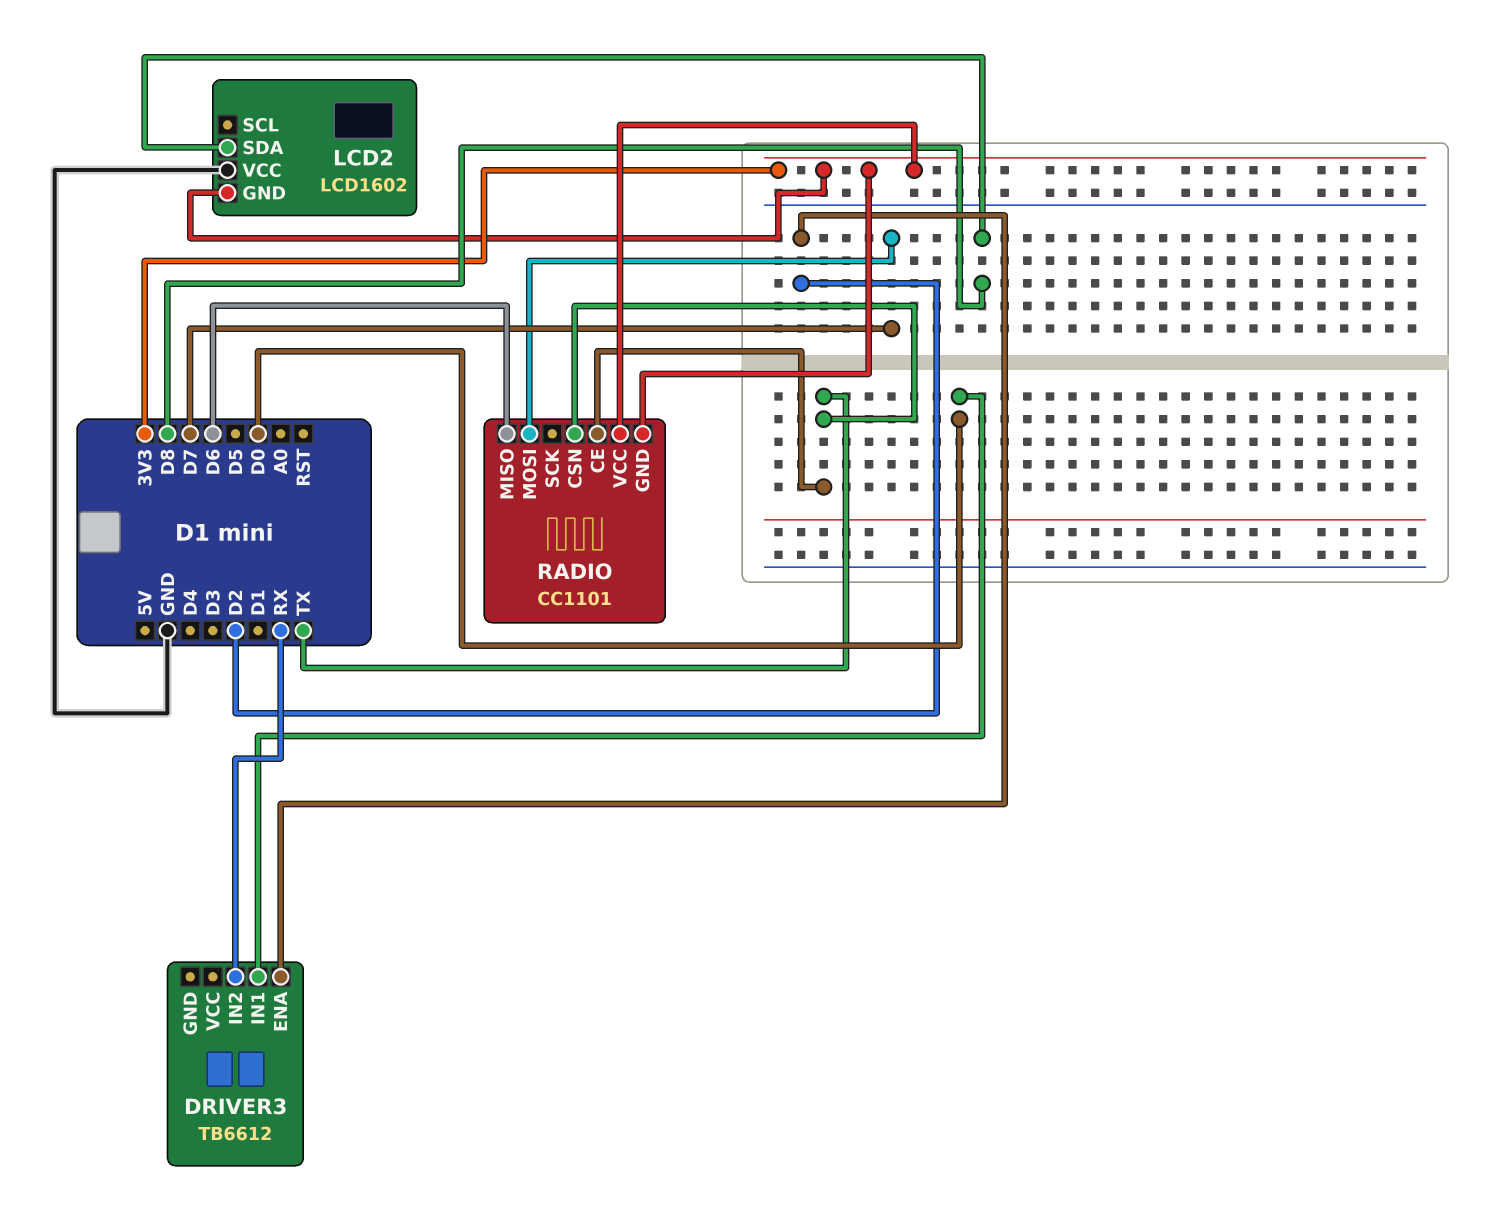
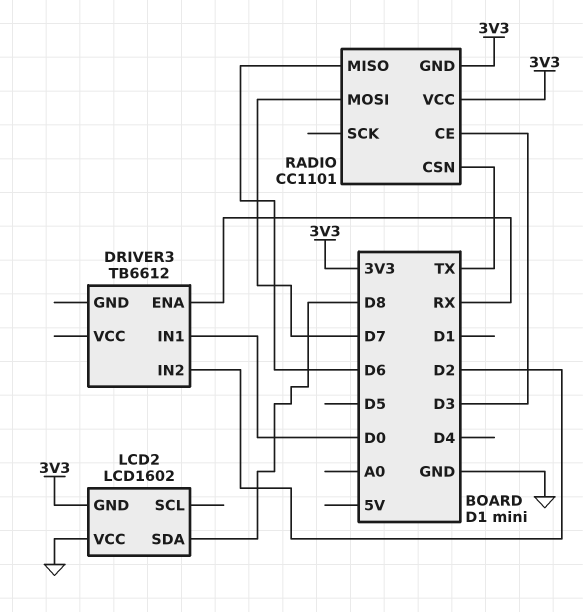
DRIVER3 pin ENA: D2 -> RX
DRIVER3 pin IN2: RX -> D2
RADIO pin CE: TX -> D3

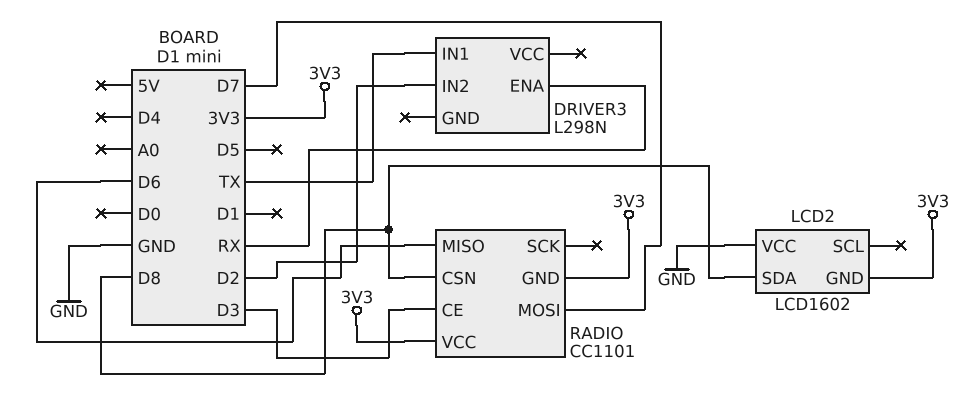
DRIVER3: TB6612 -> L298N
DRIVER3 pin IN1: D0 -> TX
RADIO pin CSN: TX -> D8

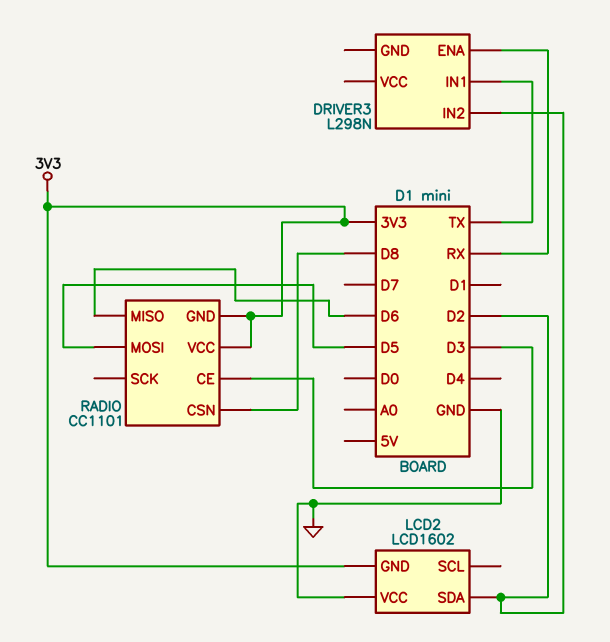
LCD2 pin SDA: D8 -> D2
RADIO pin MOSI: D7 -> D5

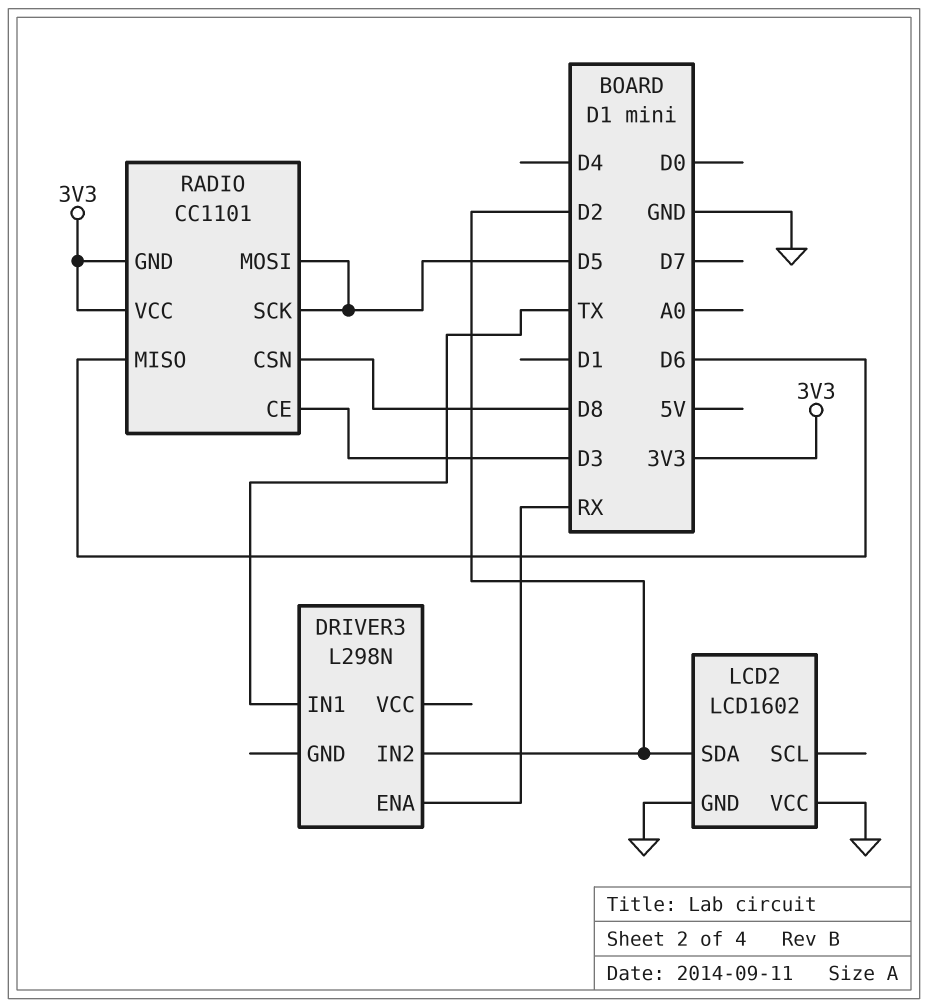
LCD2 pin GND: 3V3 -> GND
RADIO pin SCK: none -> D5

